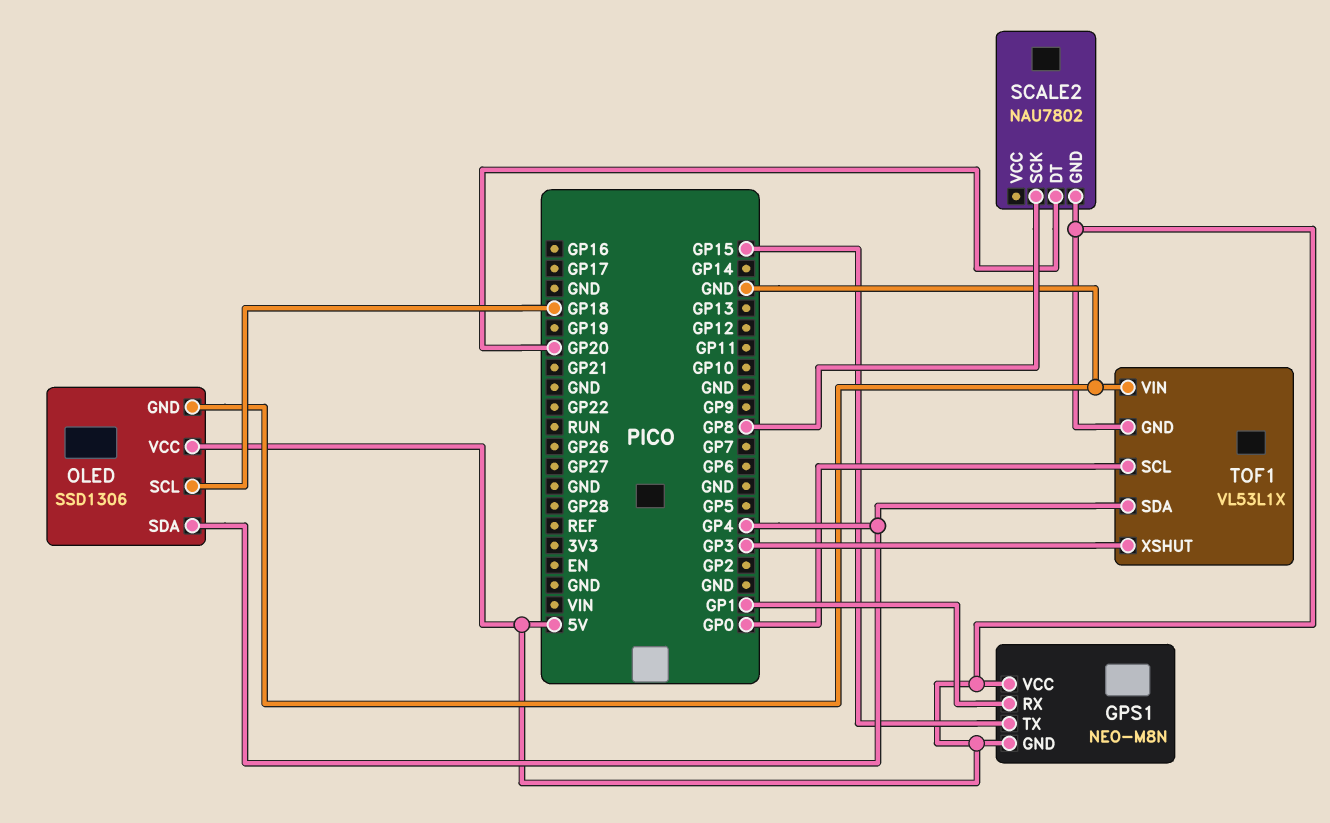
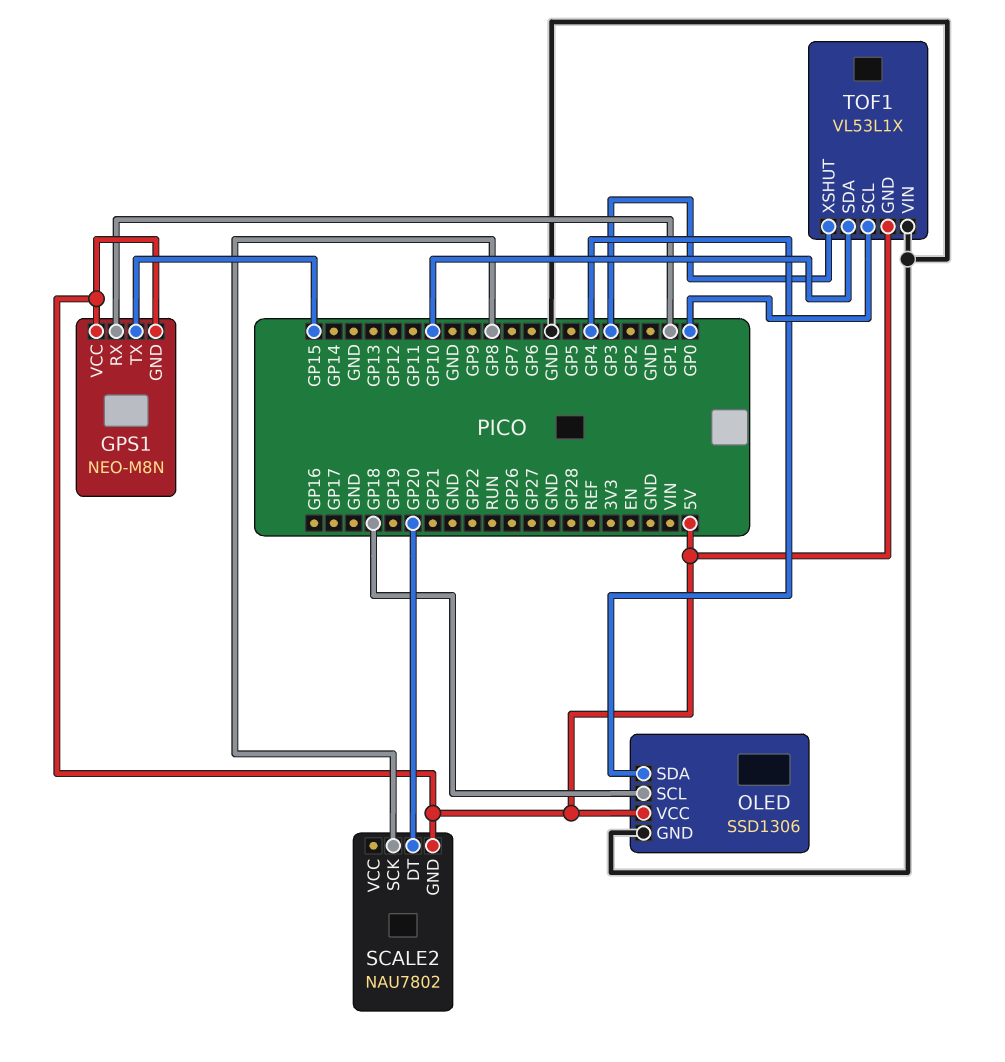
TOF1 pin SDA: GP4 -> GP10

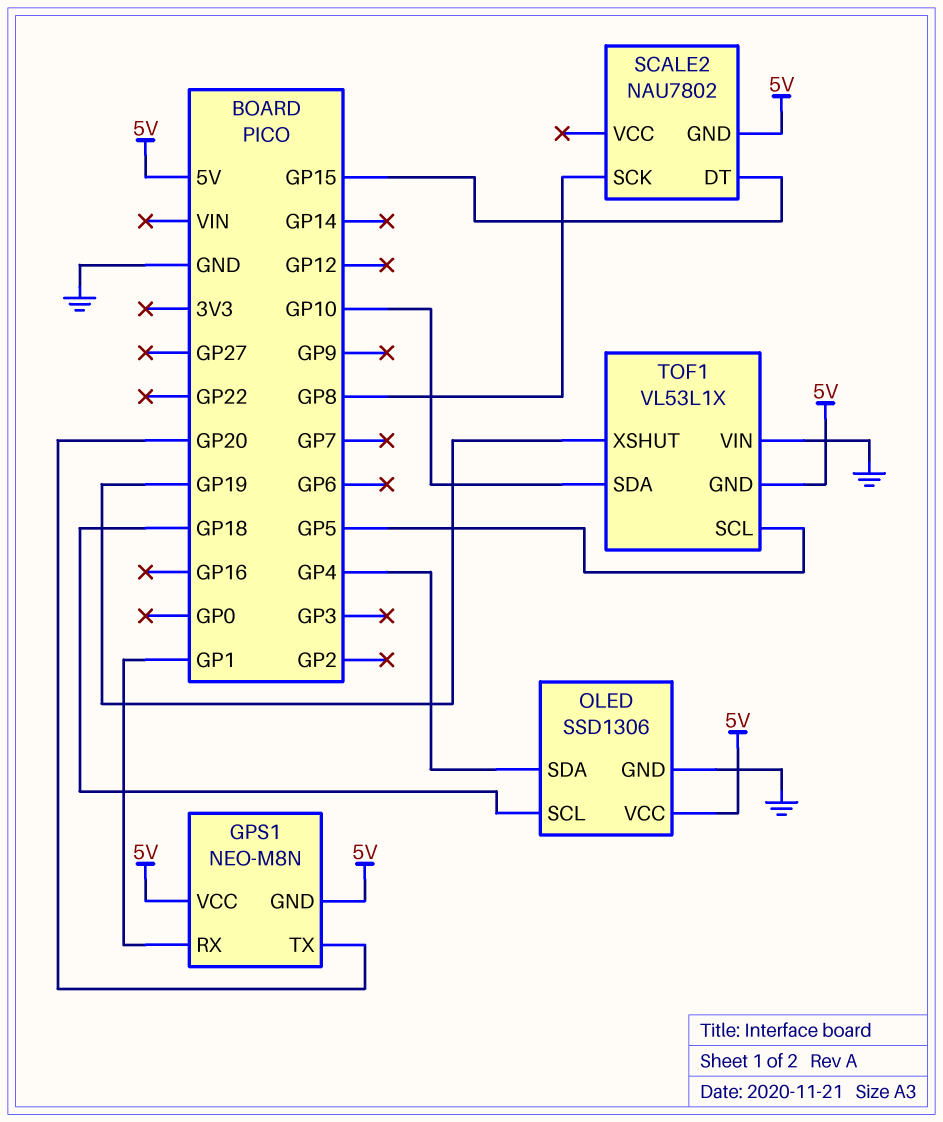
GPS1 pin TX: GP15 -> GP20
SCALE2 pin DT: GP20 -> GP15
TOF1 pin SCL: GP0 -> GP5
TOF1 pin XSHUT: GP3 -> GP19

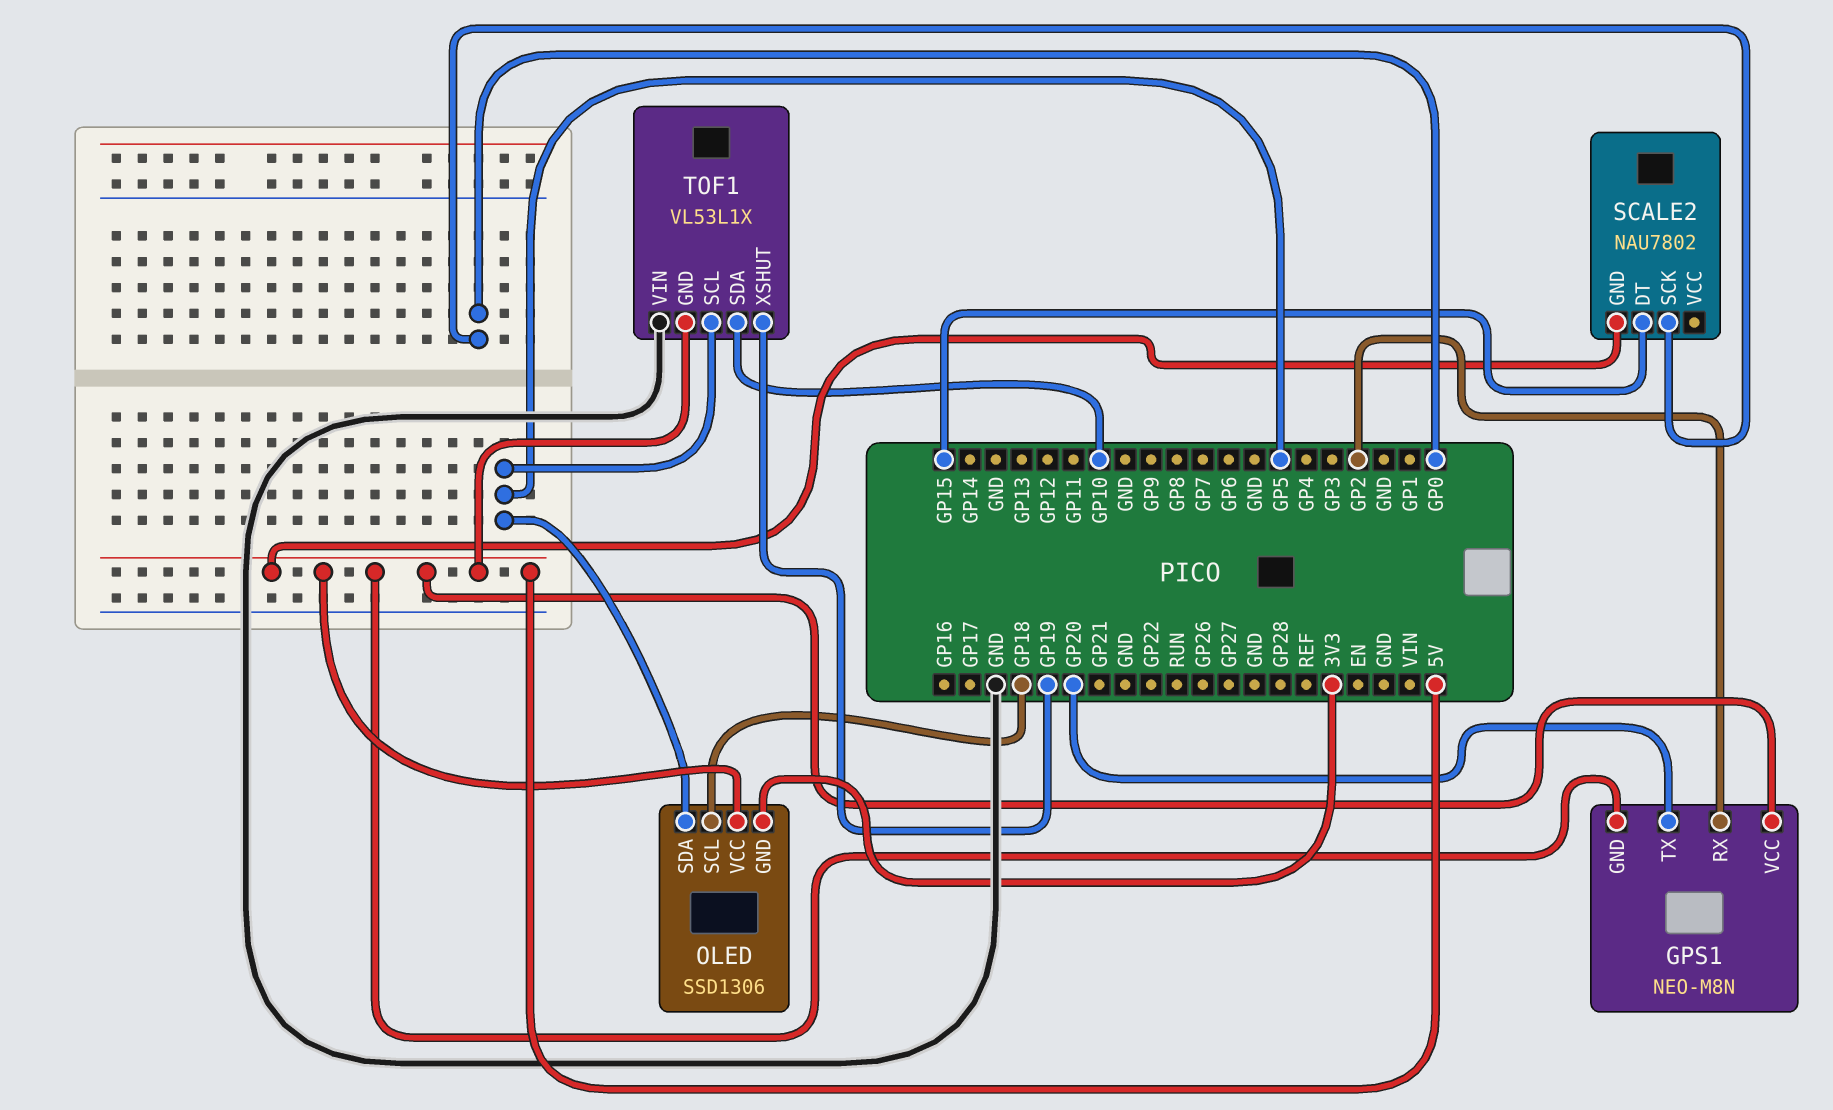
GPS1 pin RX: GP1 -> GP2
OLED pin GND: GND -> 3V3
OLED pin SDA: GP4 -> GP5
SCALE2 pin SCK: GP8 -> GP0

